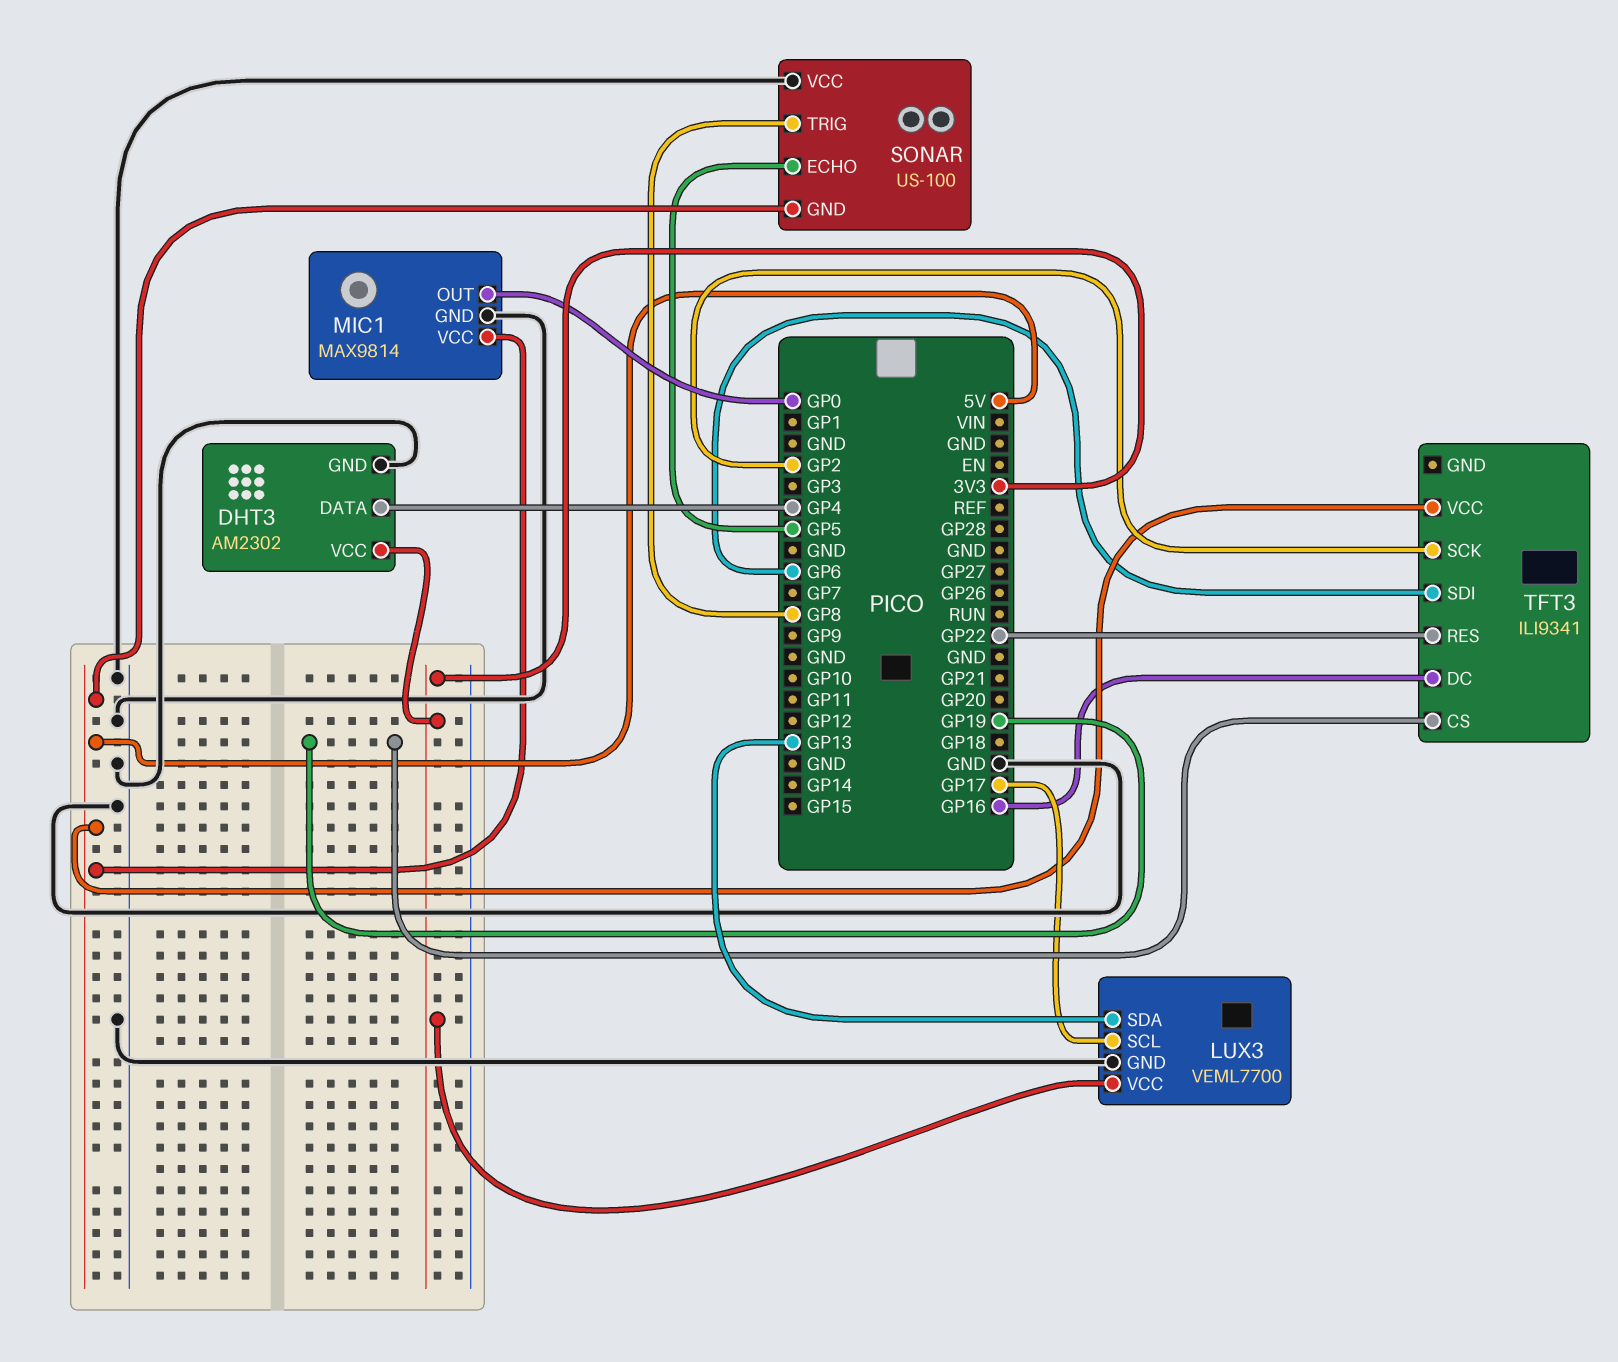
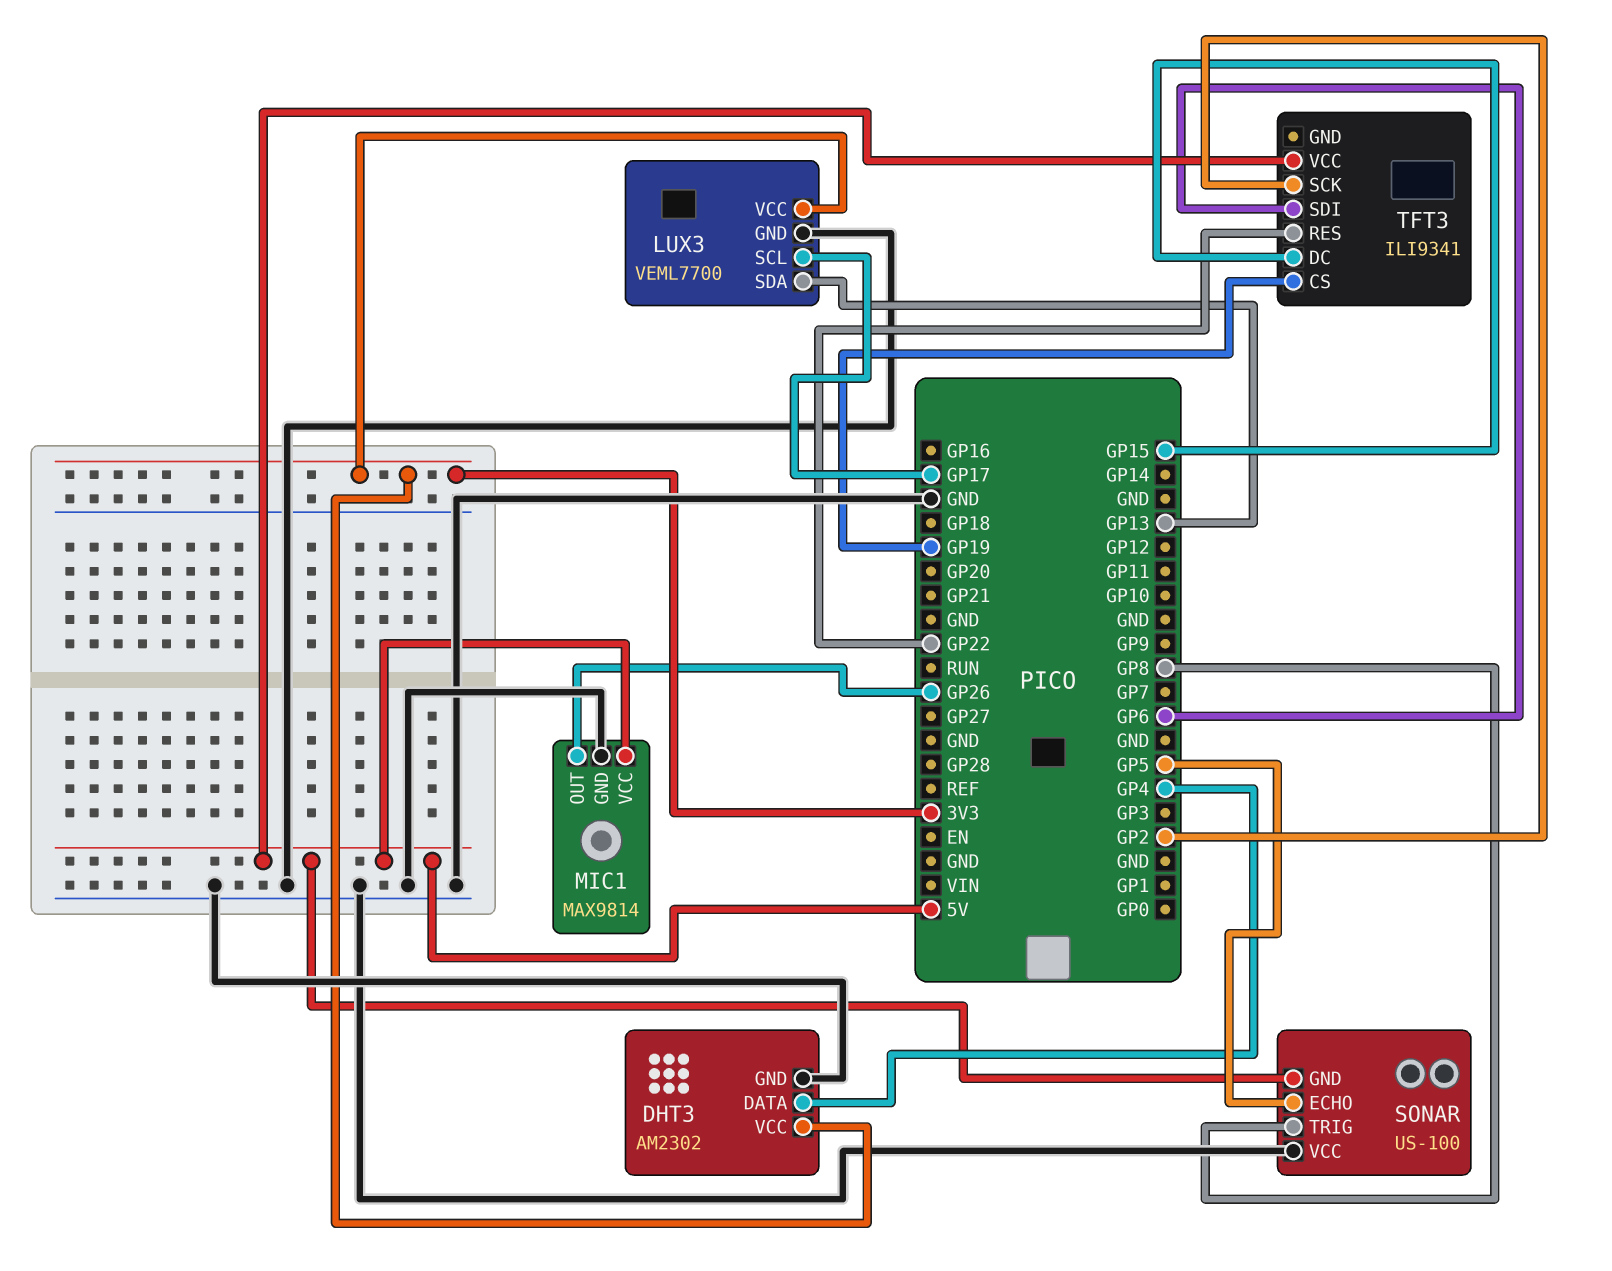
MIC1 pin OUT: GP0 -> GP26
TFT3 pin DC: GP16 -> GP15

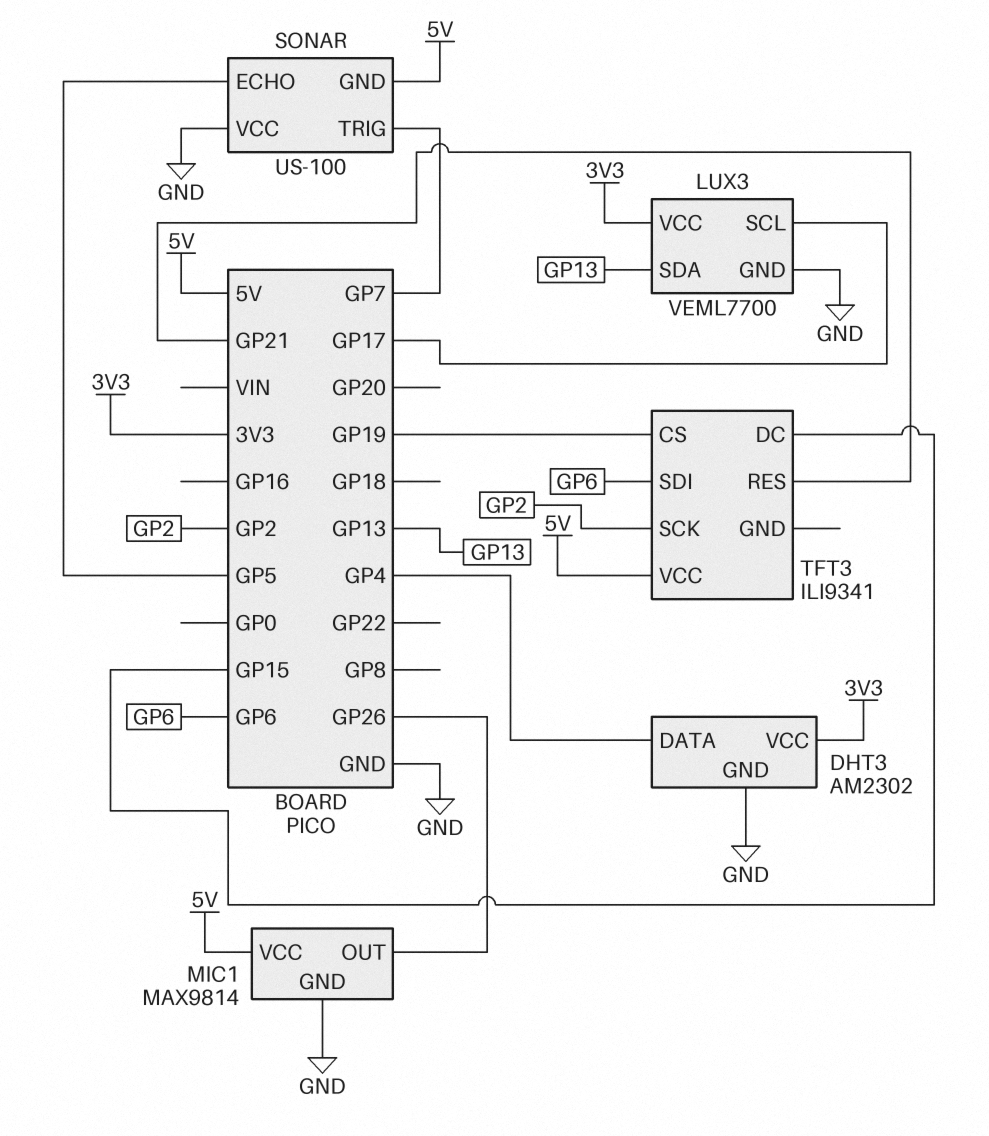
SONAR pin TRIG: GP8 -> GP7
TFT3 pin RES: GP22 -> GP21

